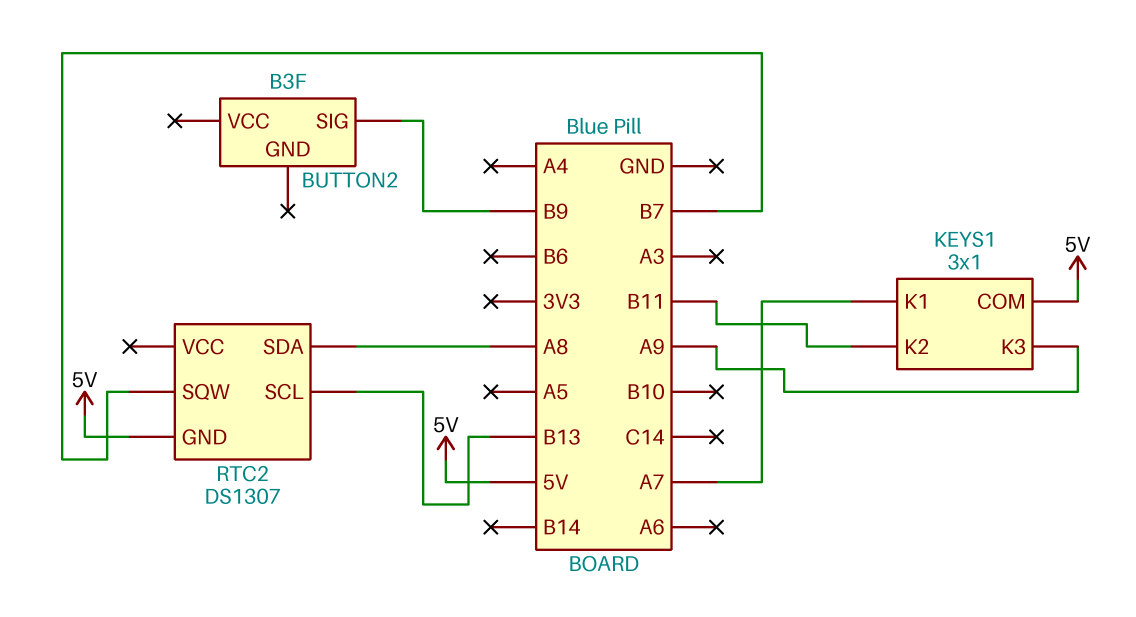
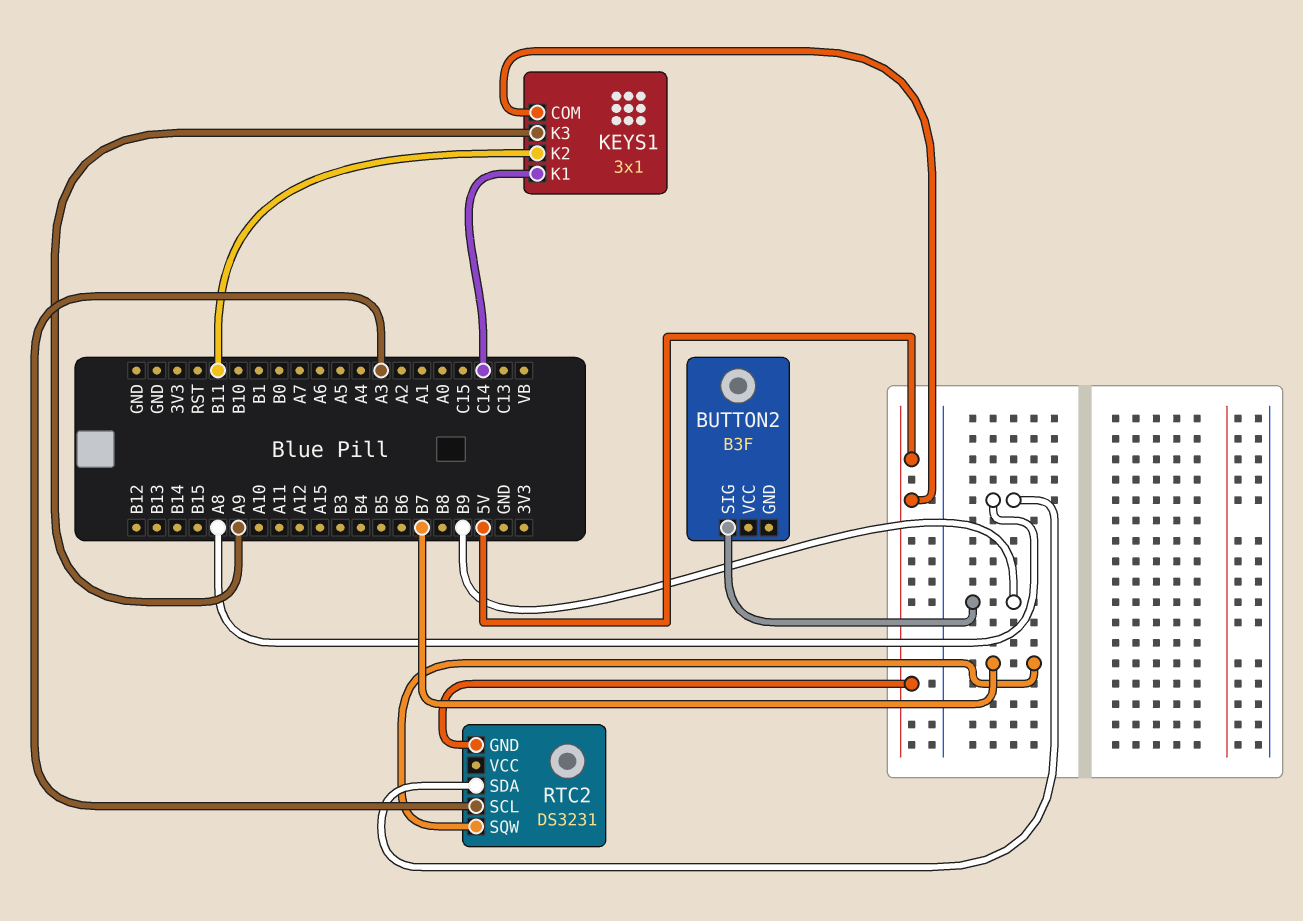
KEYS1 pin K1: A7 -> C14
RTC2: DS1307 -> DS3231
RTC2 pin SCL: B13 -> A3

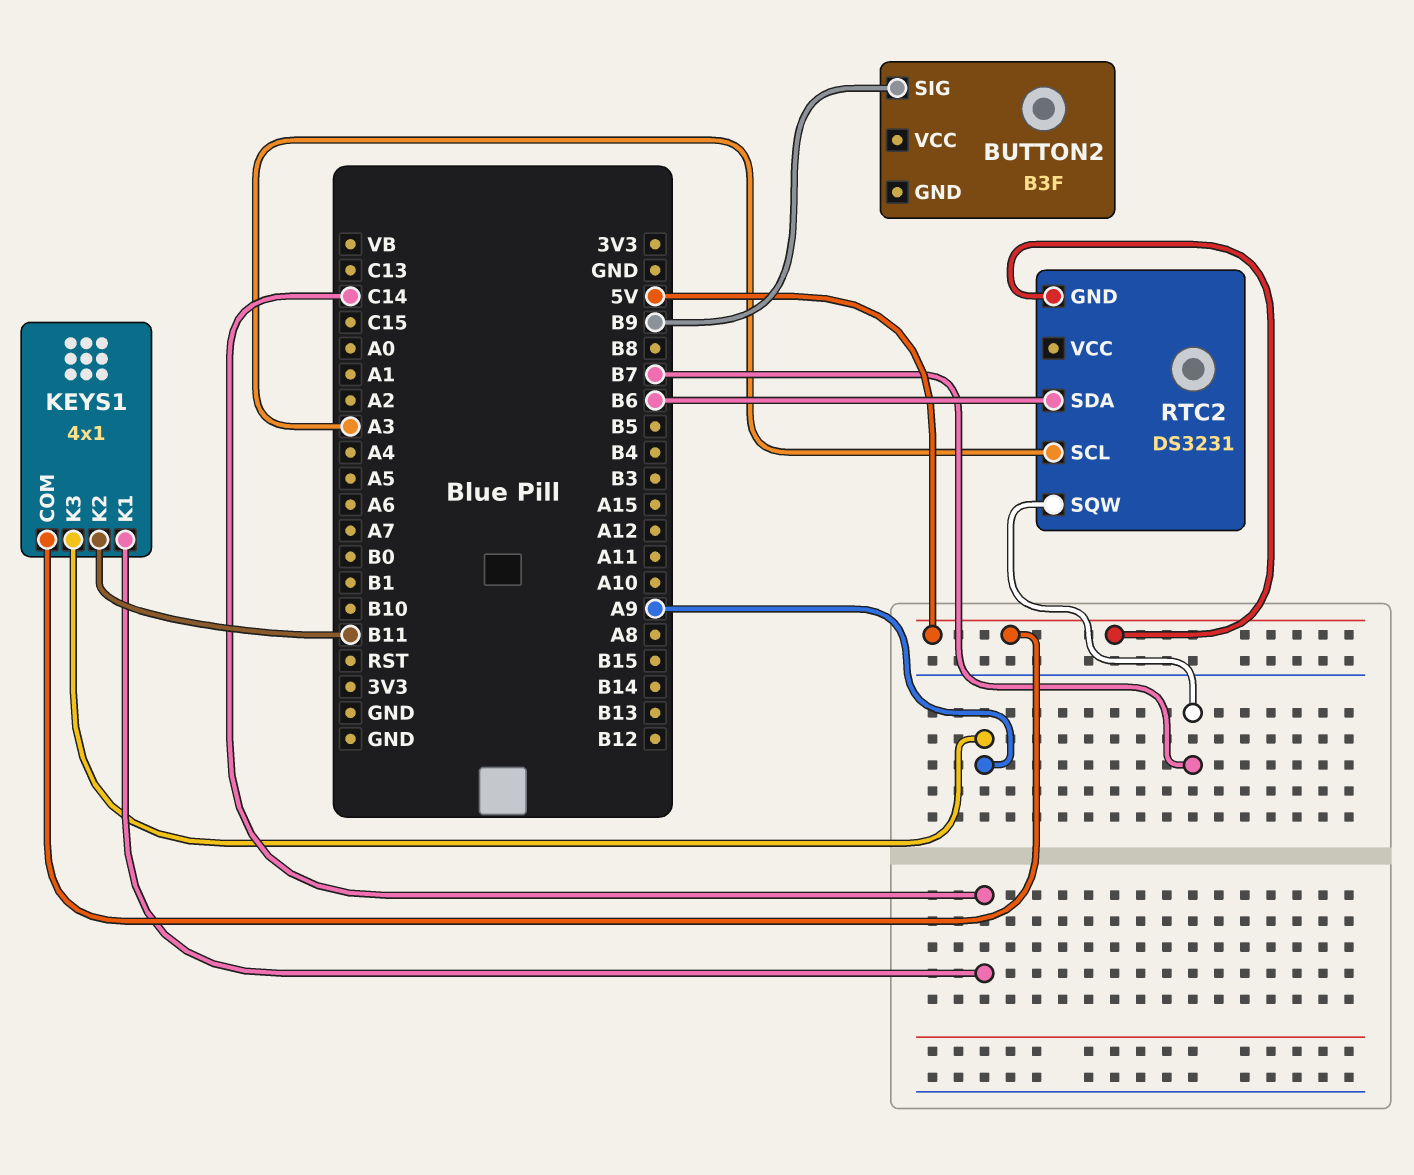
KEYS1: 3x1 -> 4x1
RTC2 pin SDA: A8 -> B6

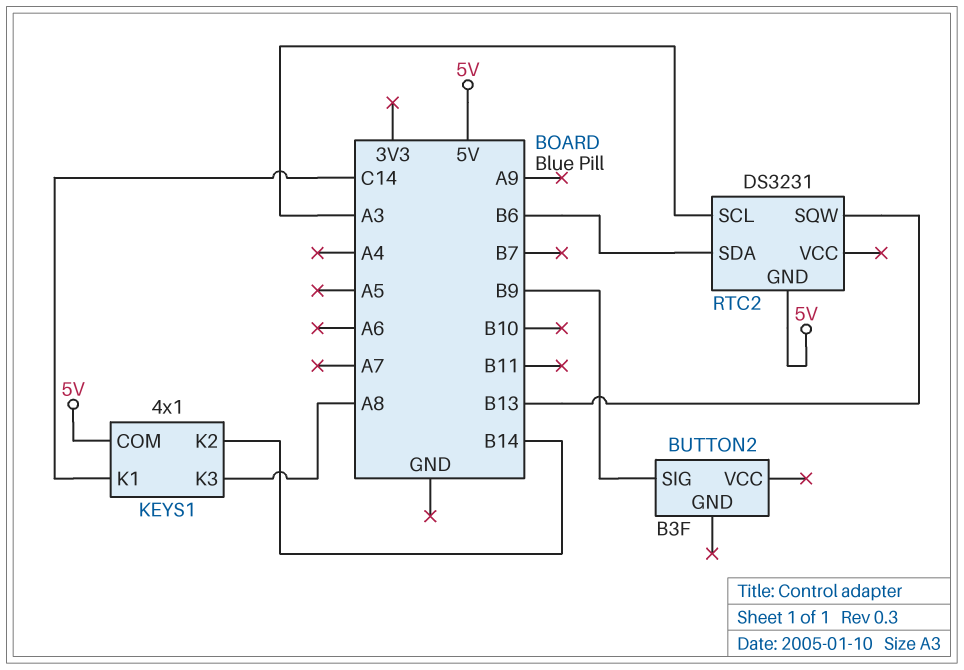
KEYS1 pin K2: B11 -> B14
KEYS1 pin K3: A9 -> A8
RTC2 pin SQW: B7 -> B13

